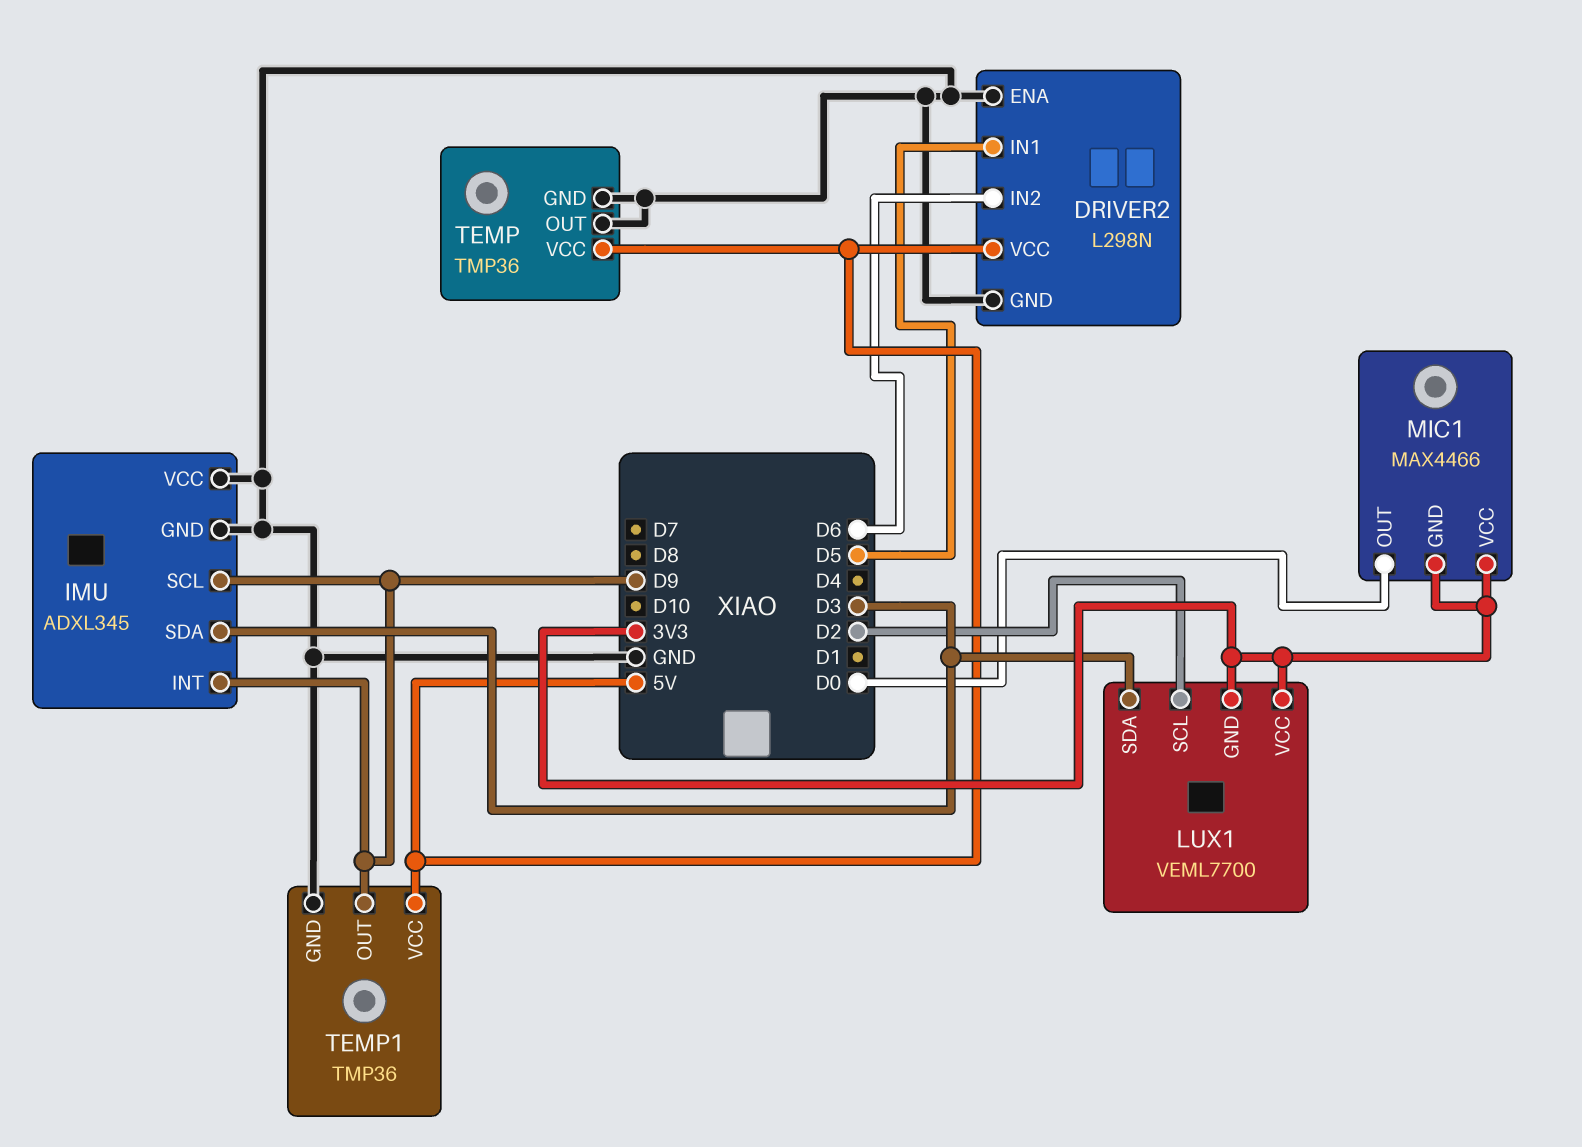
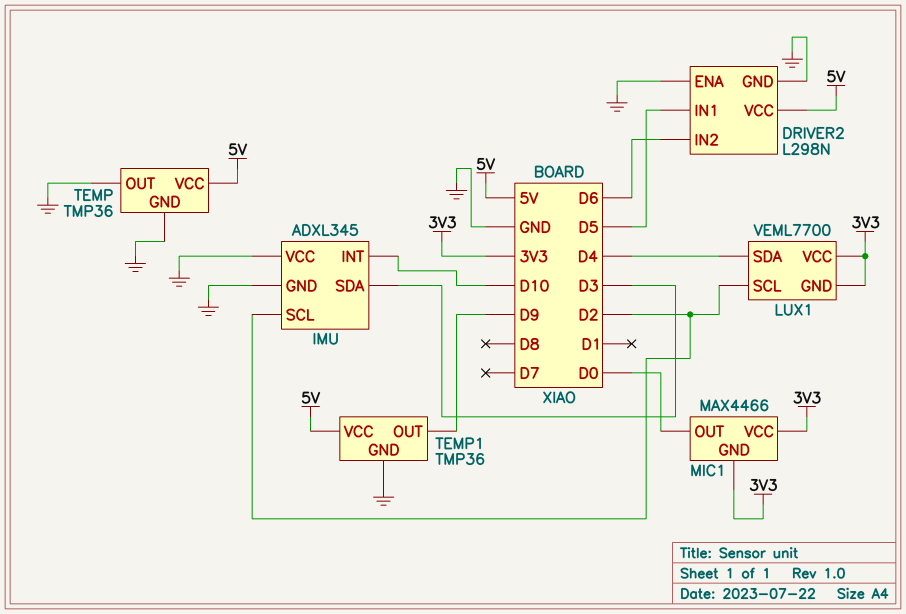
IMU pin INT: D9 -> D10
IMU pin SCL: D9 -> D2
LUX1 pin SDA: D3 -> D4

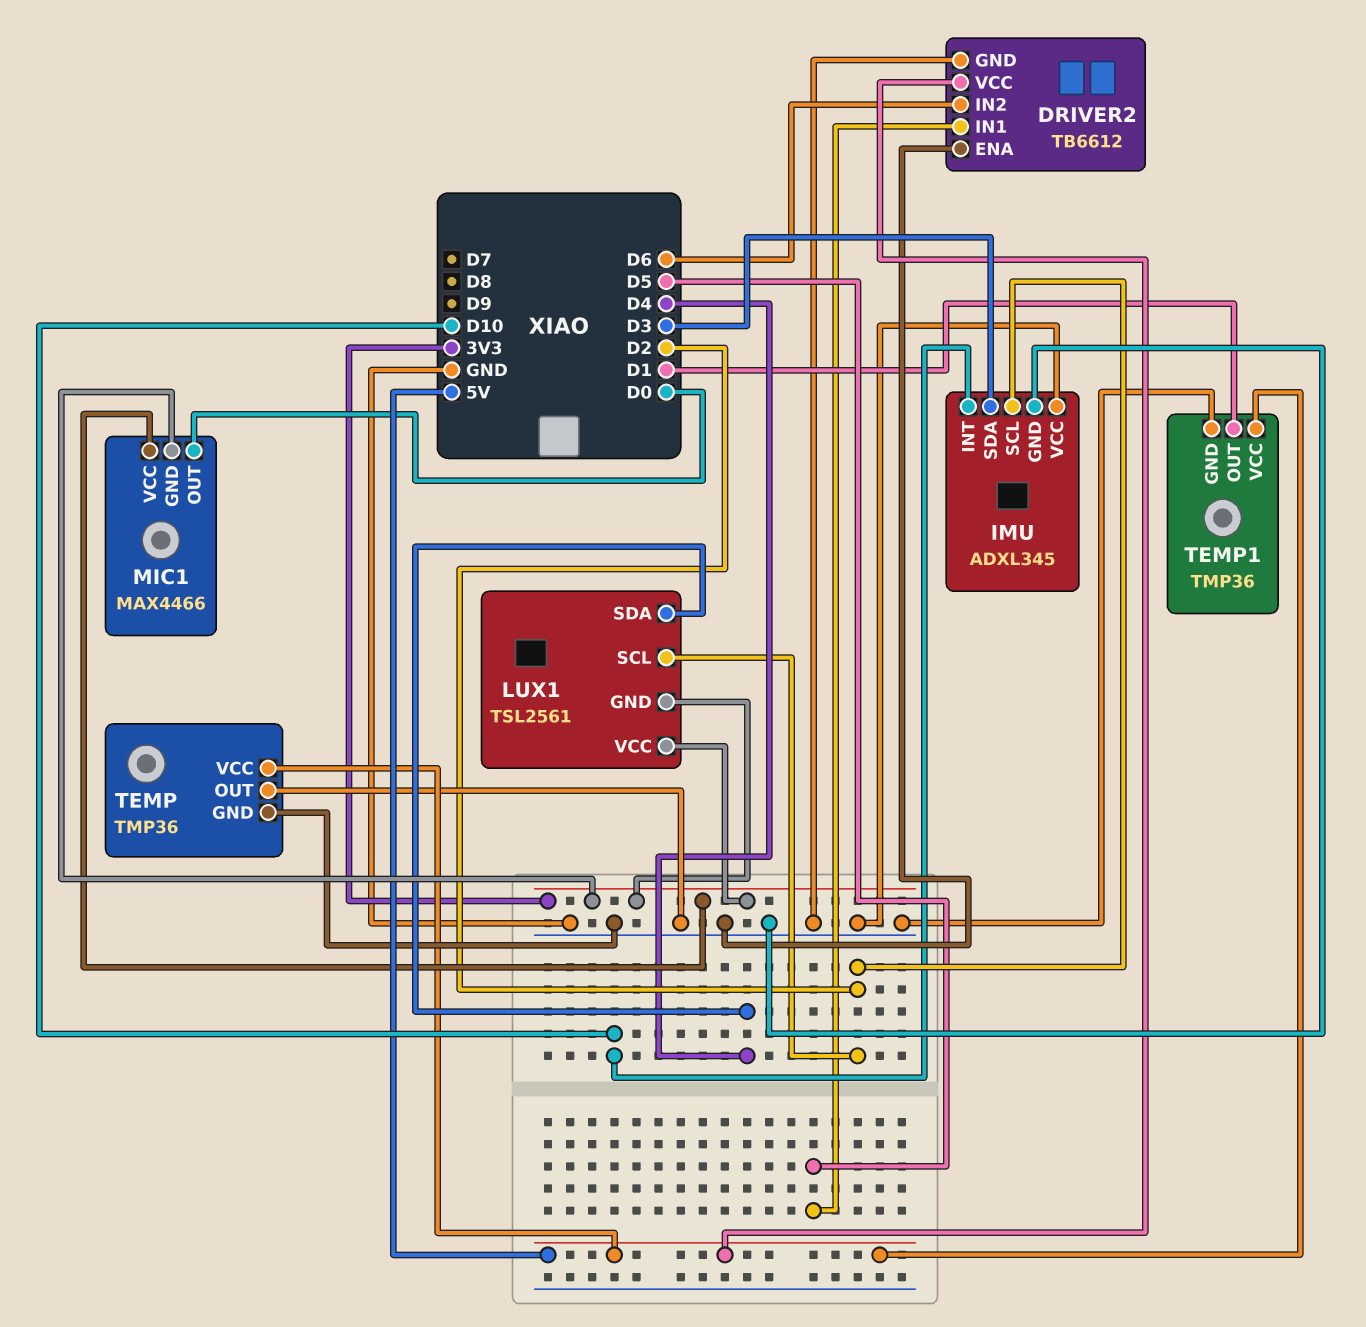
DRIVER2: L298N -> TB6612
LUX1: VEML7700 -> TSL2561
TEMP1 pin OUT: D9 -> D1

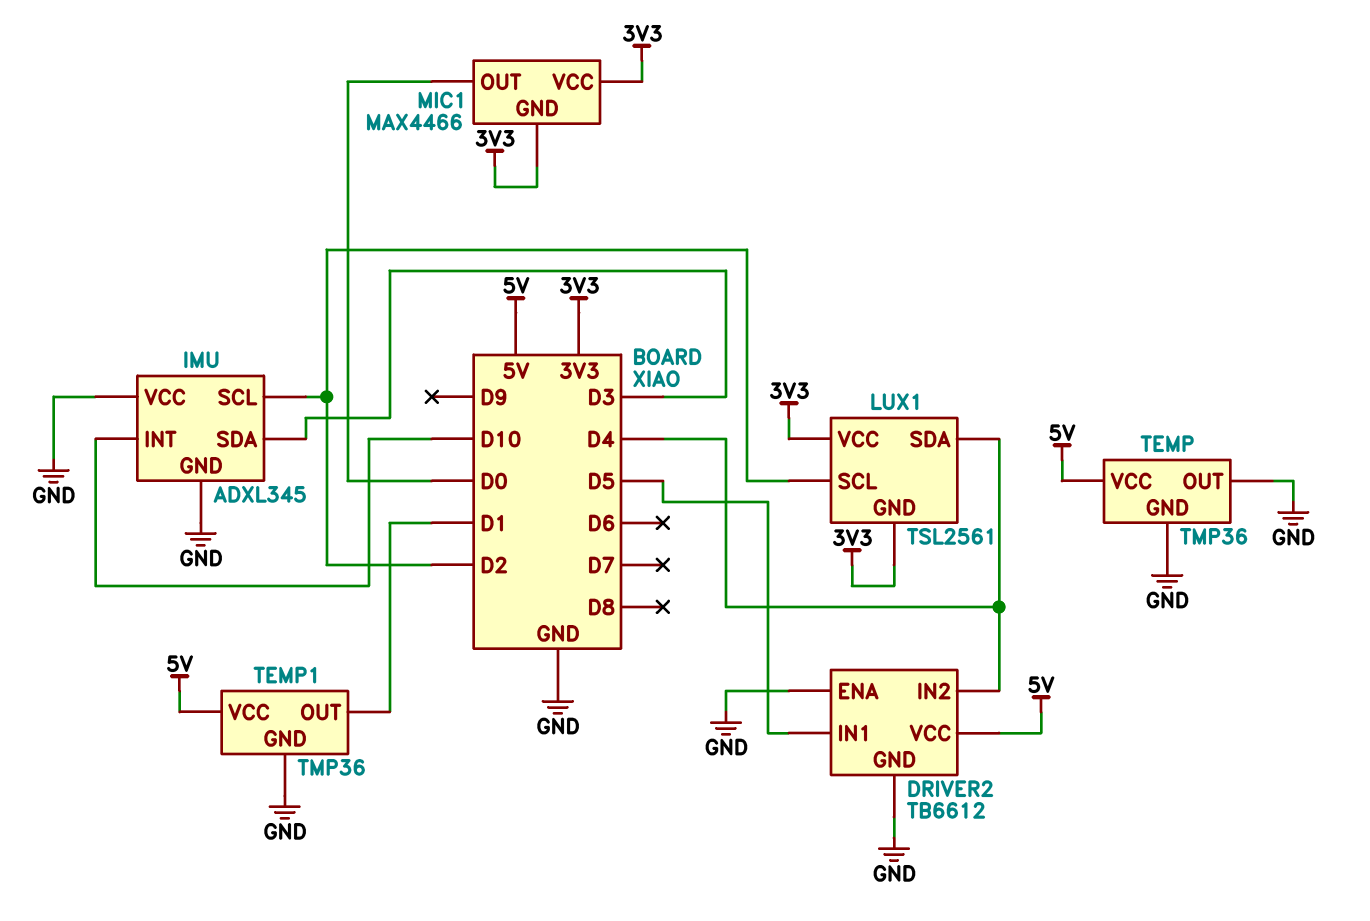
DRIVER2 pin IN2: D6 -> D4

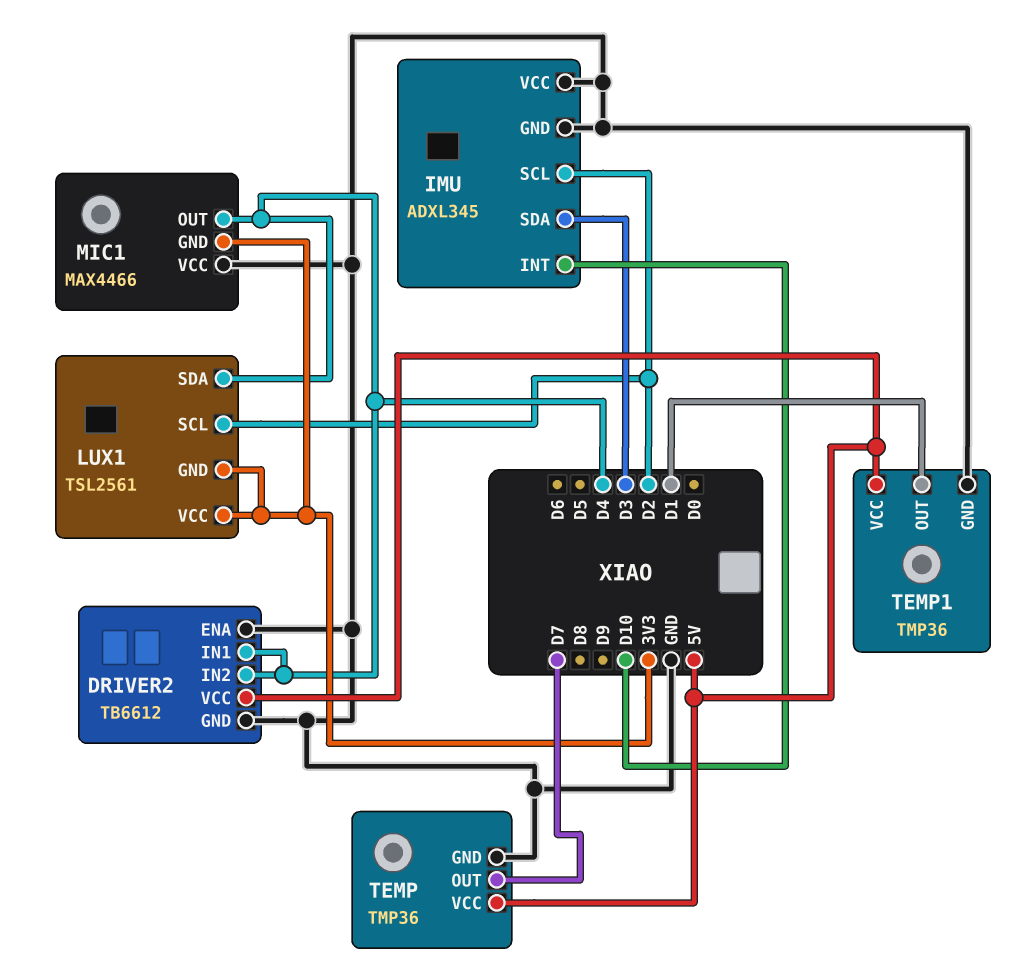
DRIVER2 pin IN1: D5 -> D4
MIC1 pin OUT: D0 -> D4
MIC1 pin VCC: 3V3 -> GND
TEMP pin OUT: GND -> D7

